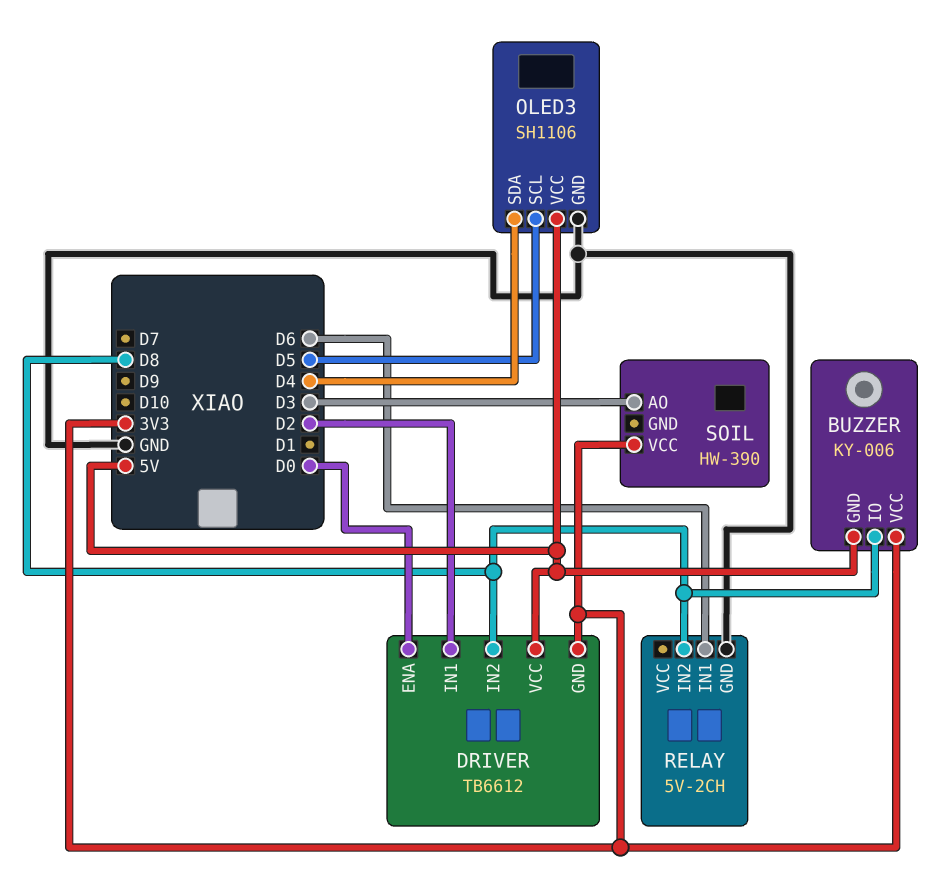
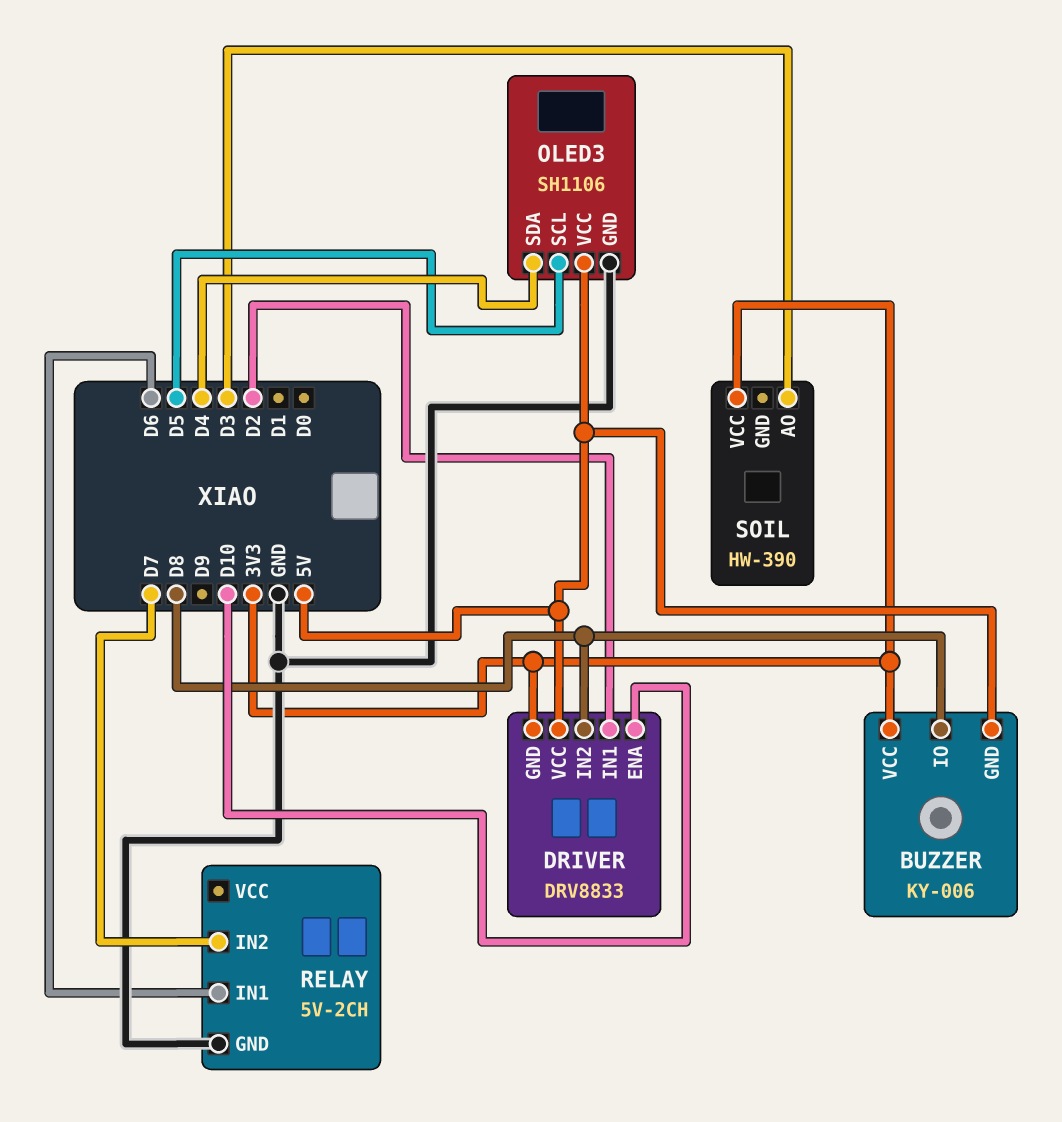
DRIVER: TB6612 -> DRV8833
DRIVER pin ENA: D0 -> D10
RELAY pin IN2: D8 -> D7

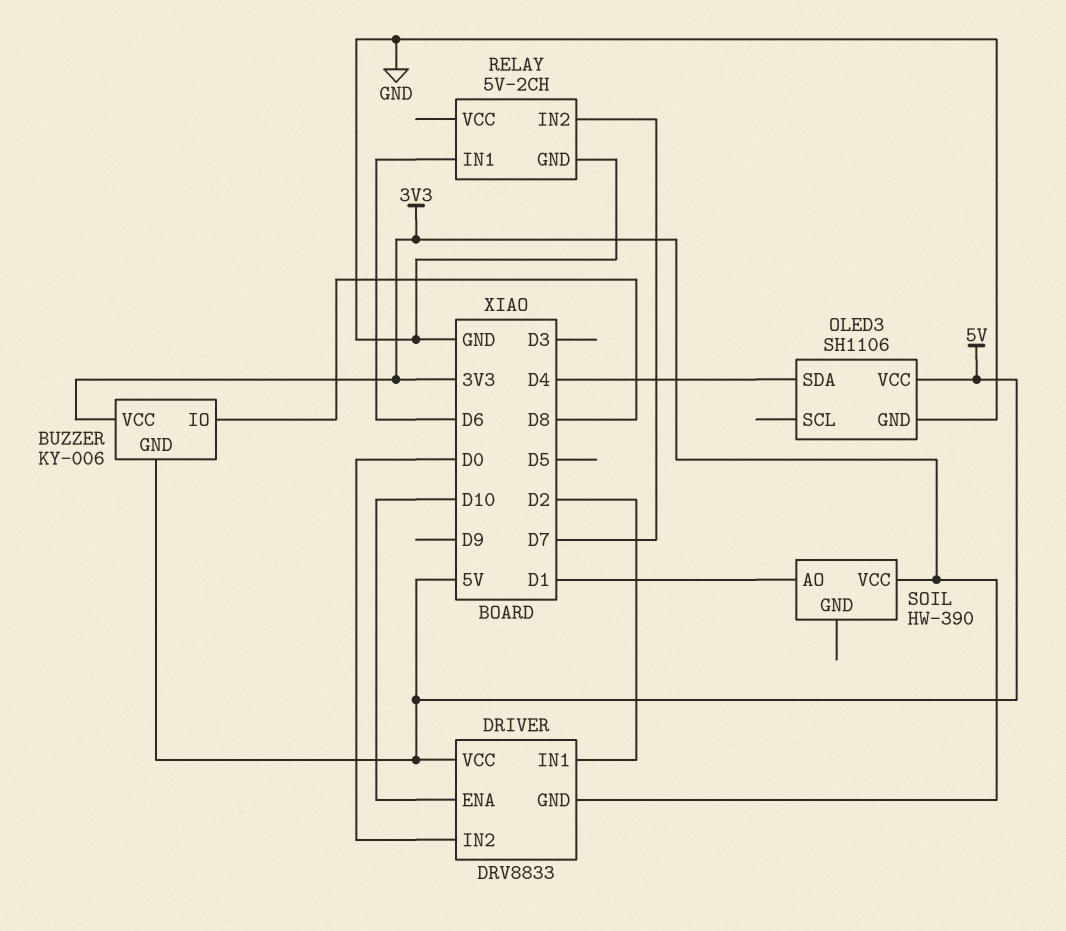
DRIVER pin IN2: D8 -> D0
OLED3 pin SCL: D5 -> none
SOIL pin AO: D3 -> D1

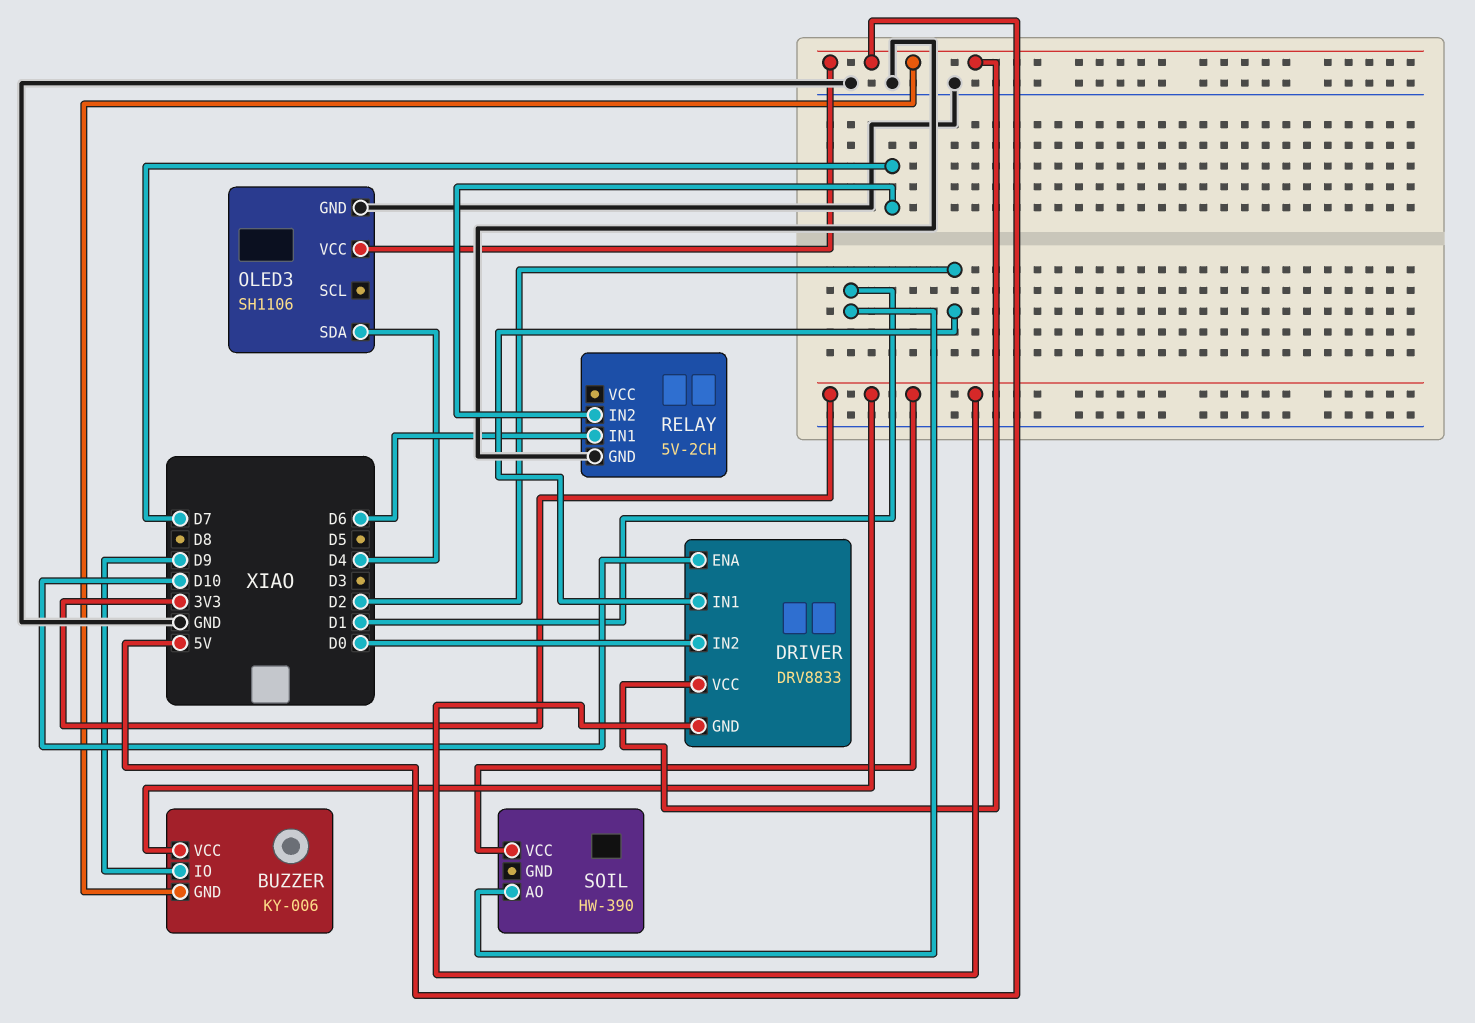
BUZZER pin IO: D8 -> D9

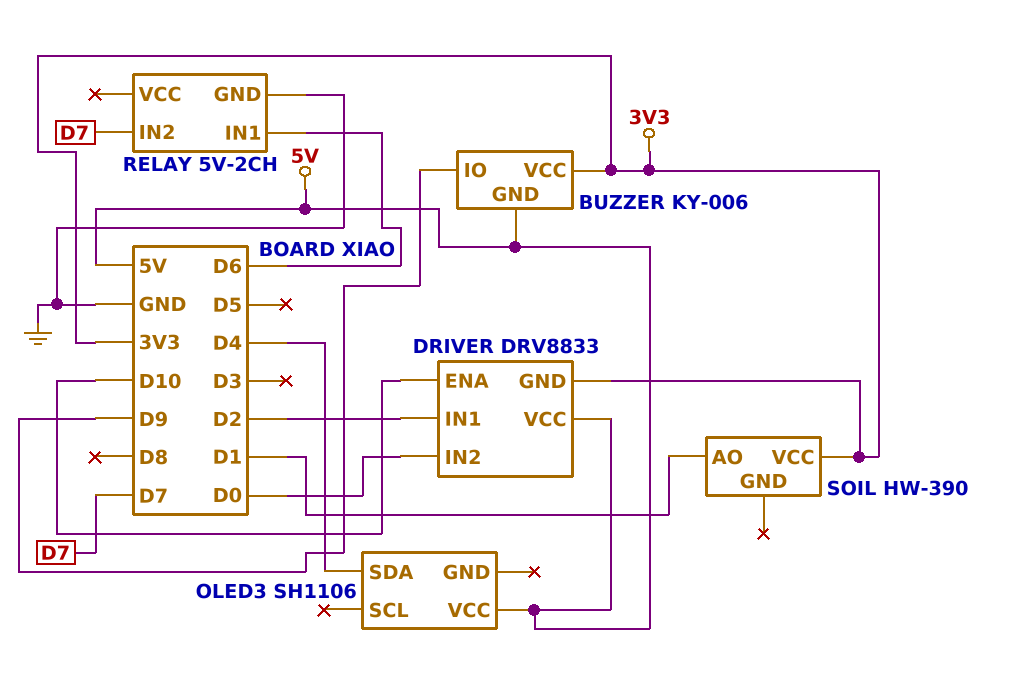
OLED3 pin GND: GND -> none

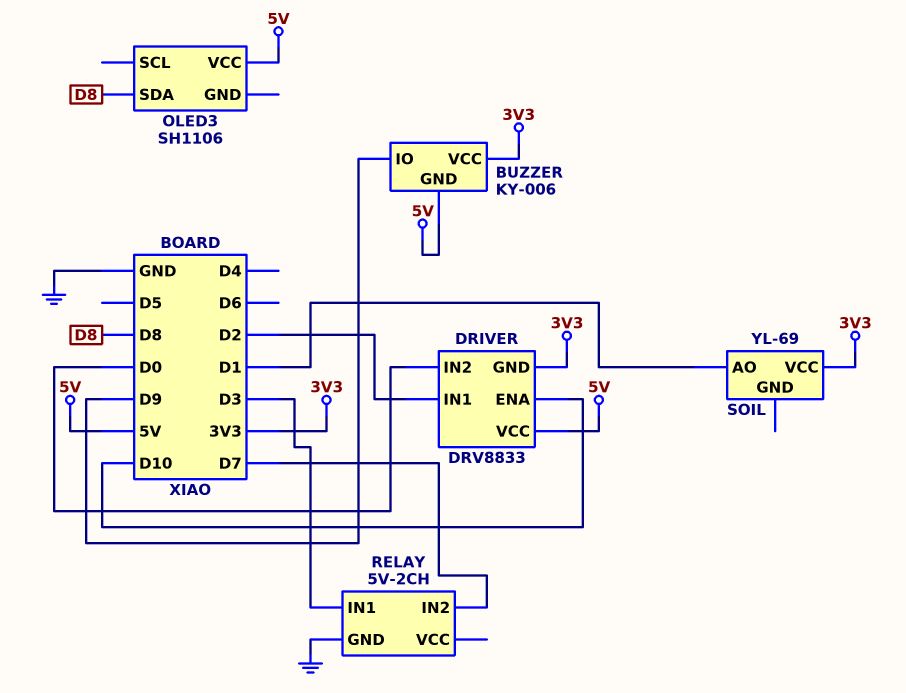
OLED3 pin SDA: D4 -> D8
RELAY pin IN1: D6 -> D3
SOIL: HW-390 -> YL-69

